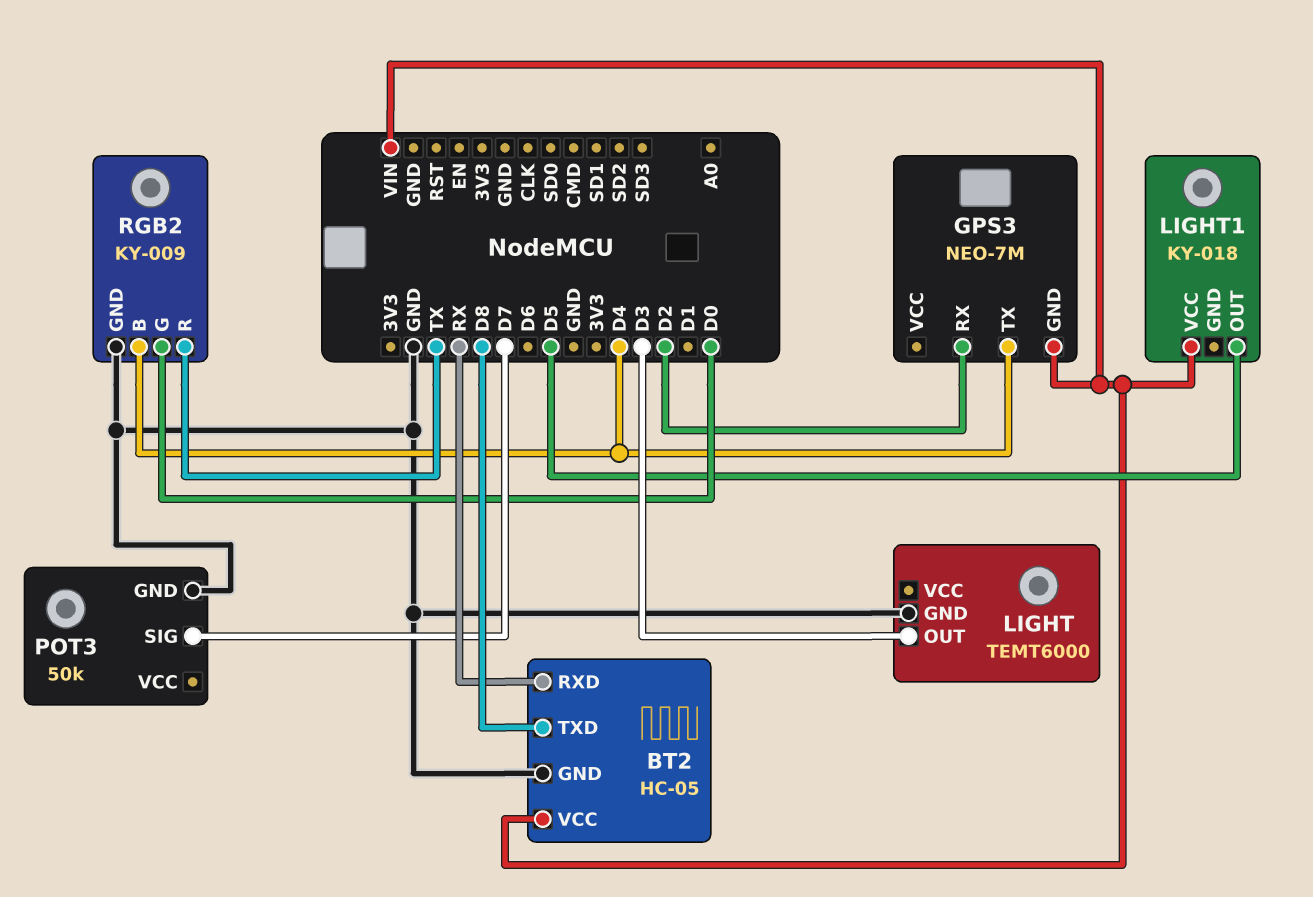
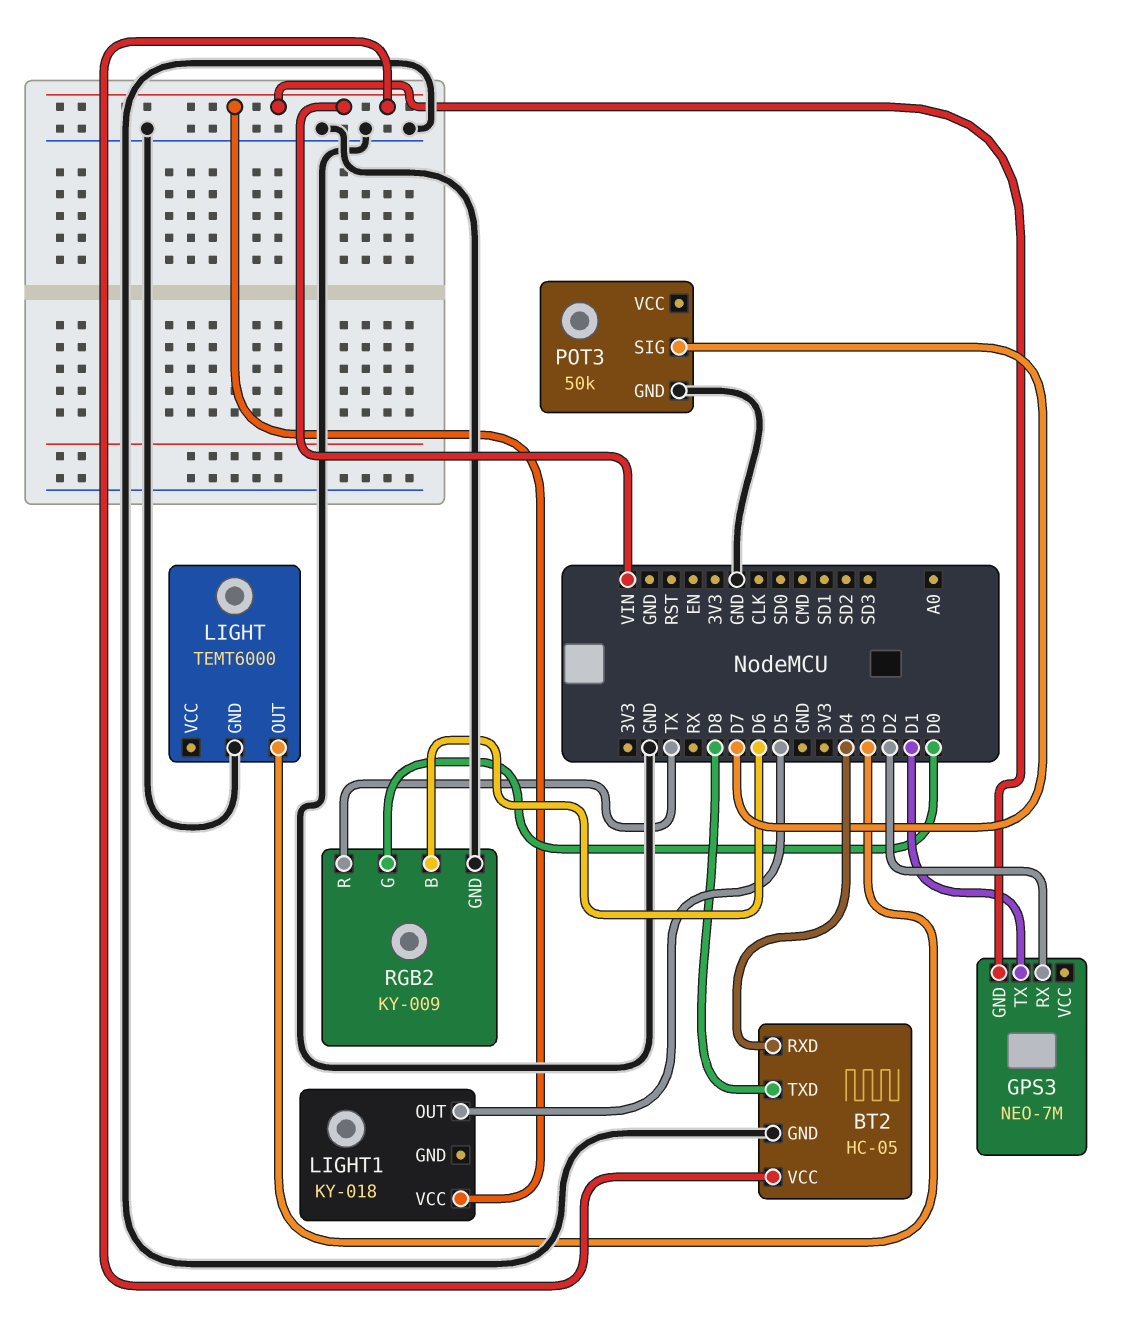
BT2 pin RXD: RX -> D4
GPS3 pin TX: D4 -> D1
RGB2 pin B: D4 -> D6

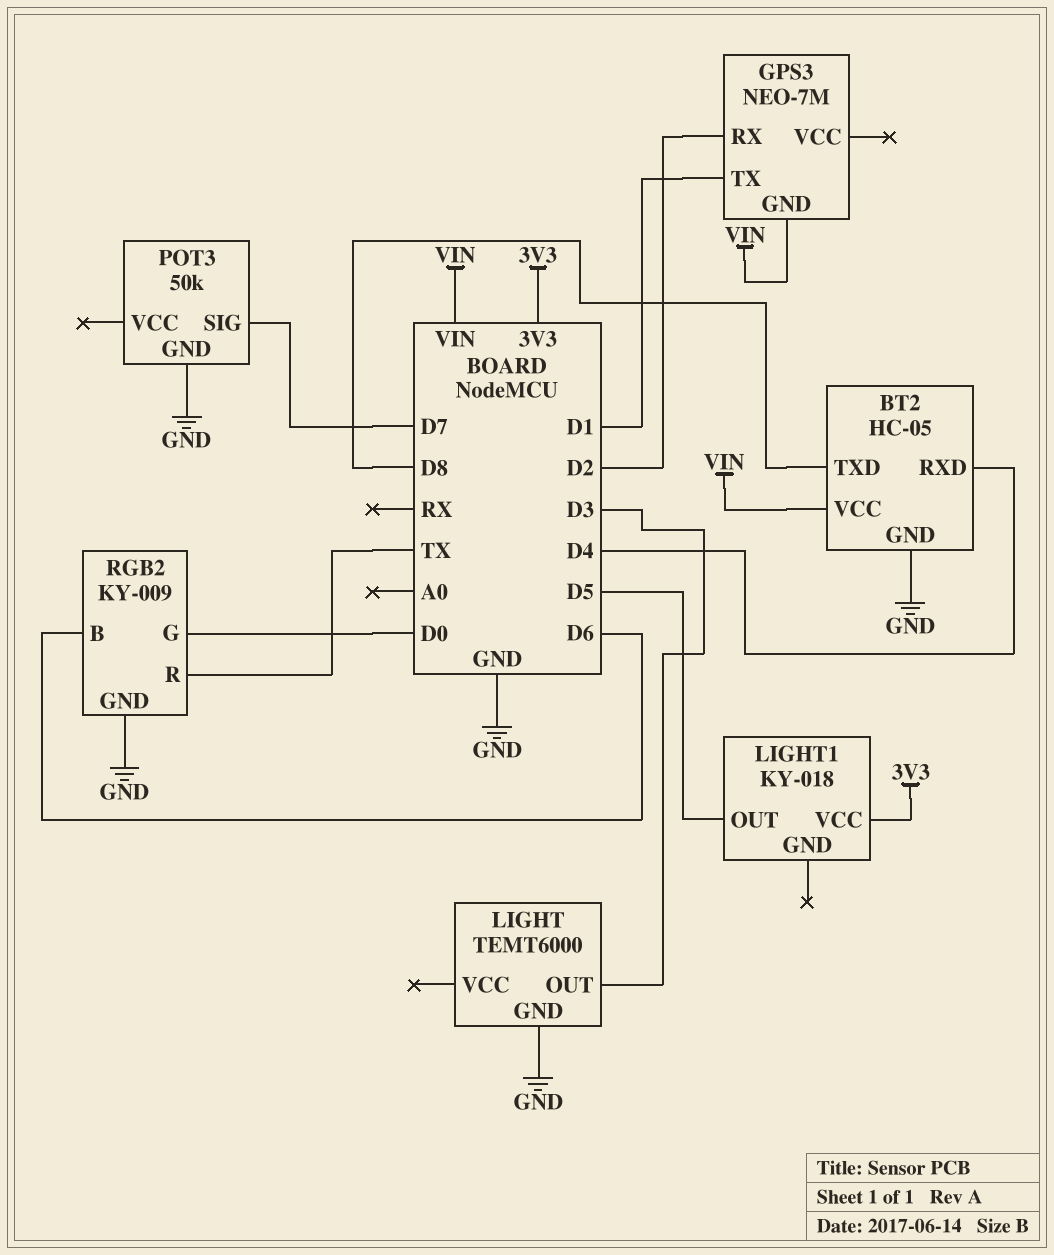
LIGHT1 pin VCC: VIN -> 3V3

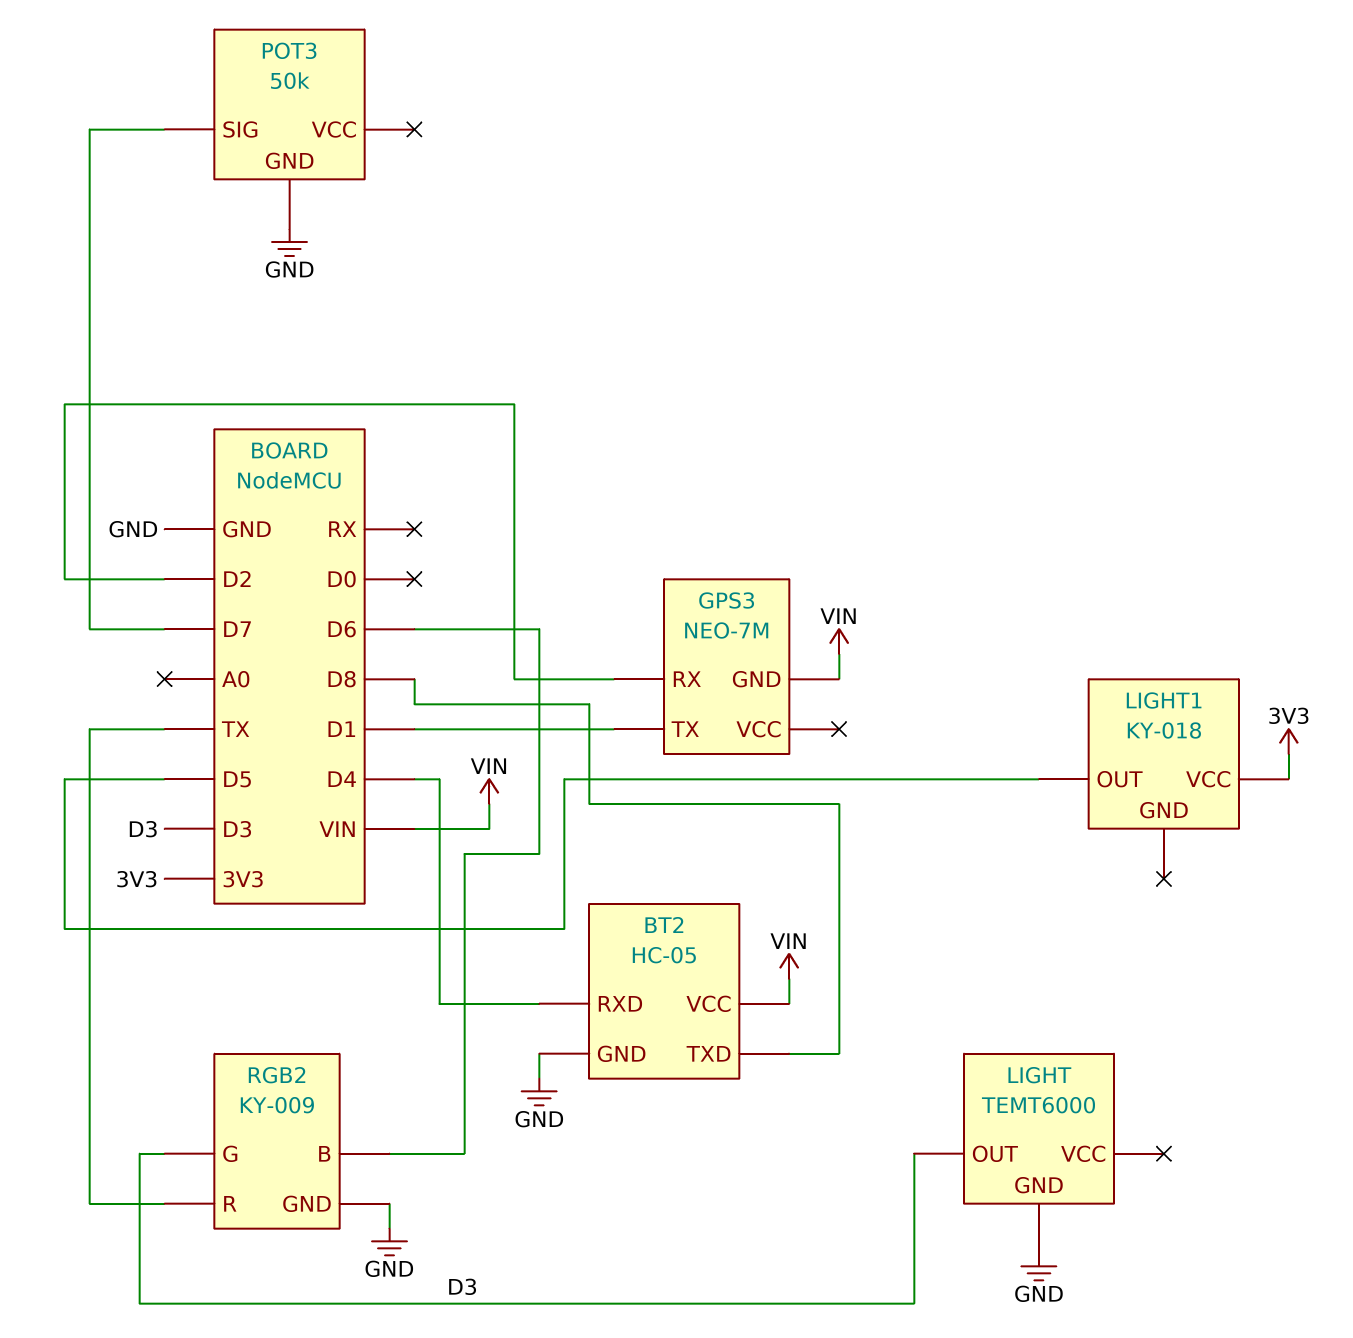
RGB2 pin G: D0 -> D3

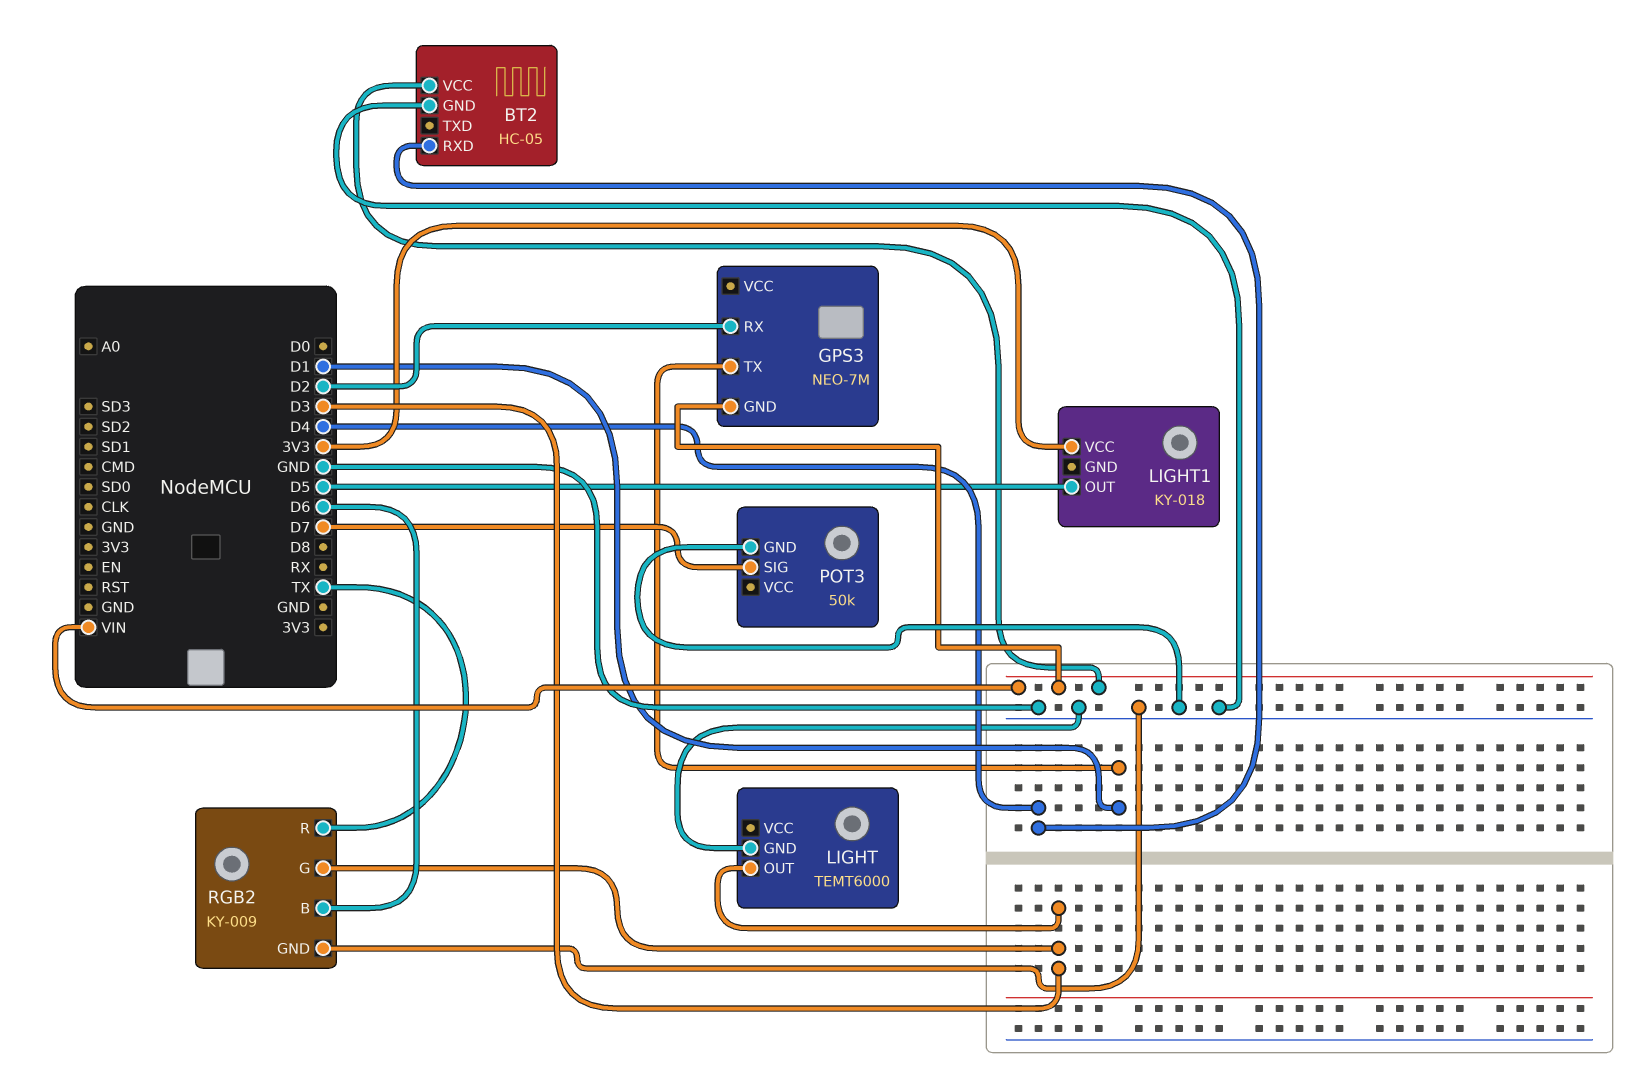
BT2 pin TXD: D8 -> none

